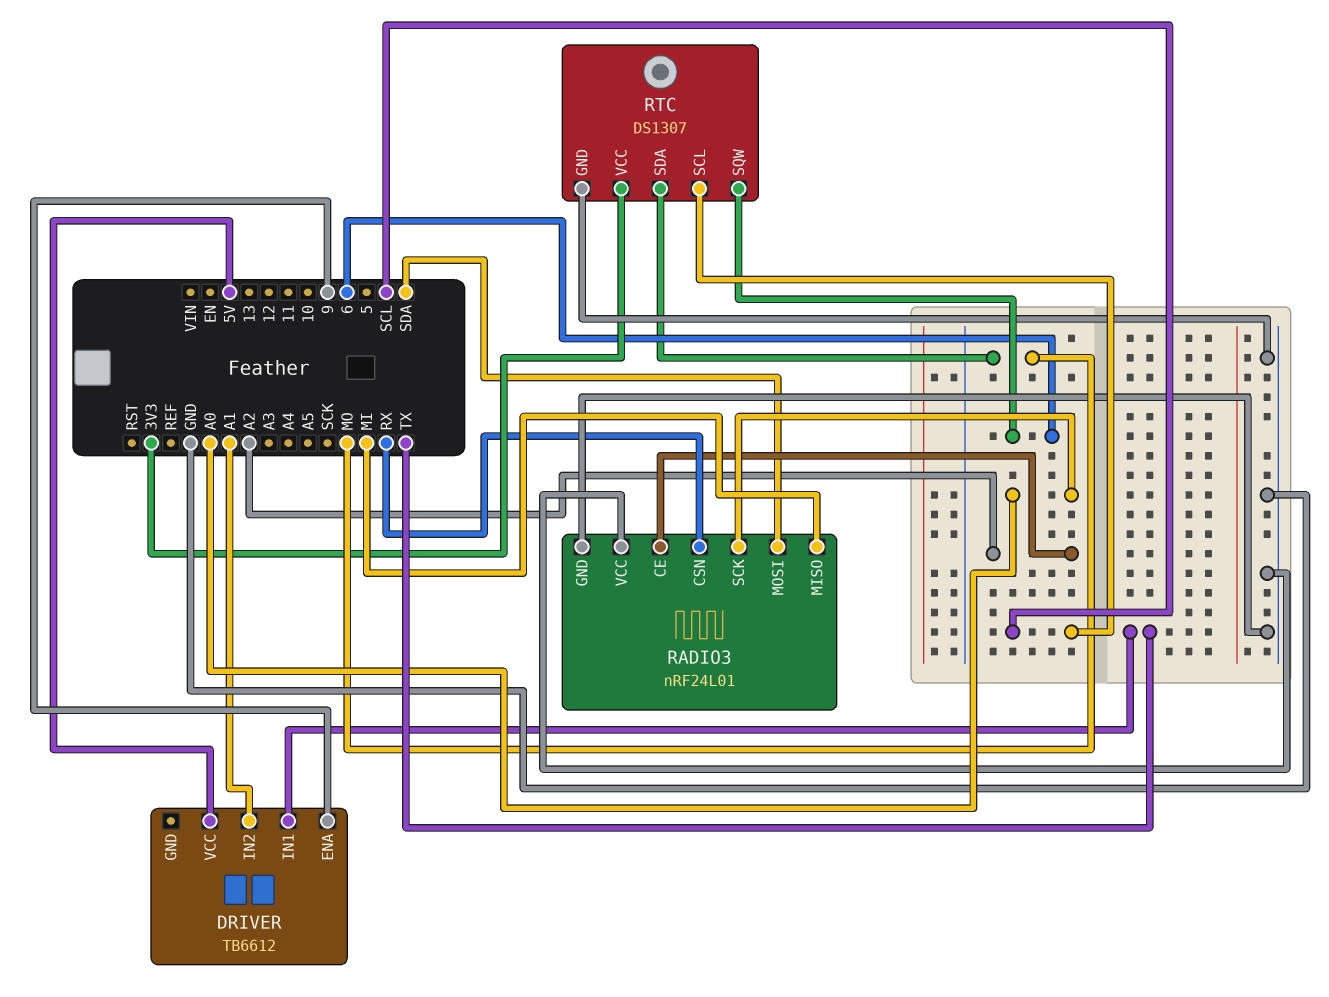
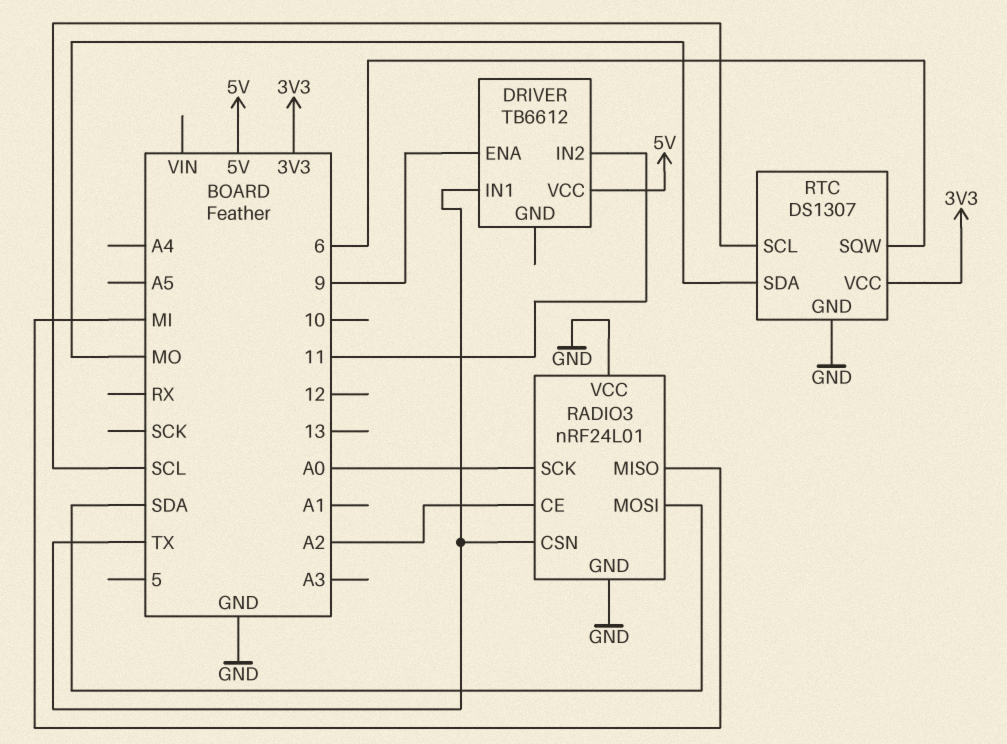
DRIVER pin IN2: A1 -> 11
RADIO3 pin CSN: RX -> TX

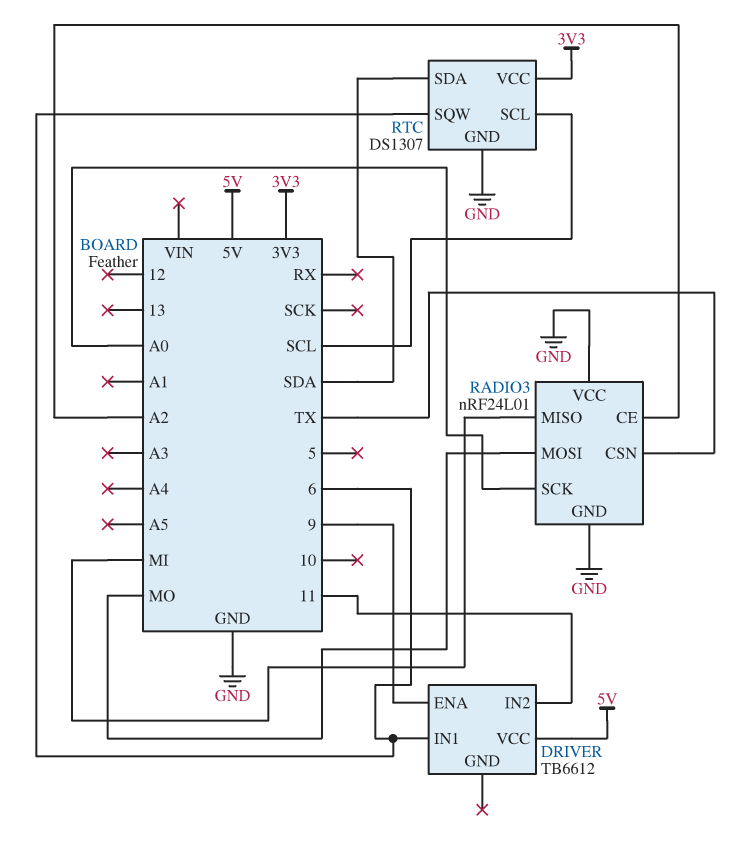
DRIVER pin IN1: TX -> 6
RADIO3 pin MOSI: SDA -> MO
RTC pin SDA: MO -> SDA

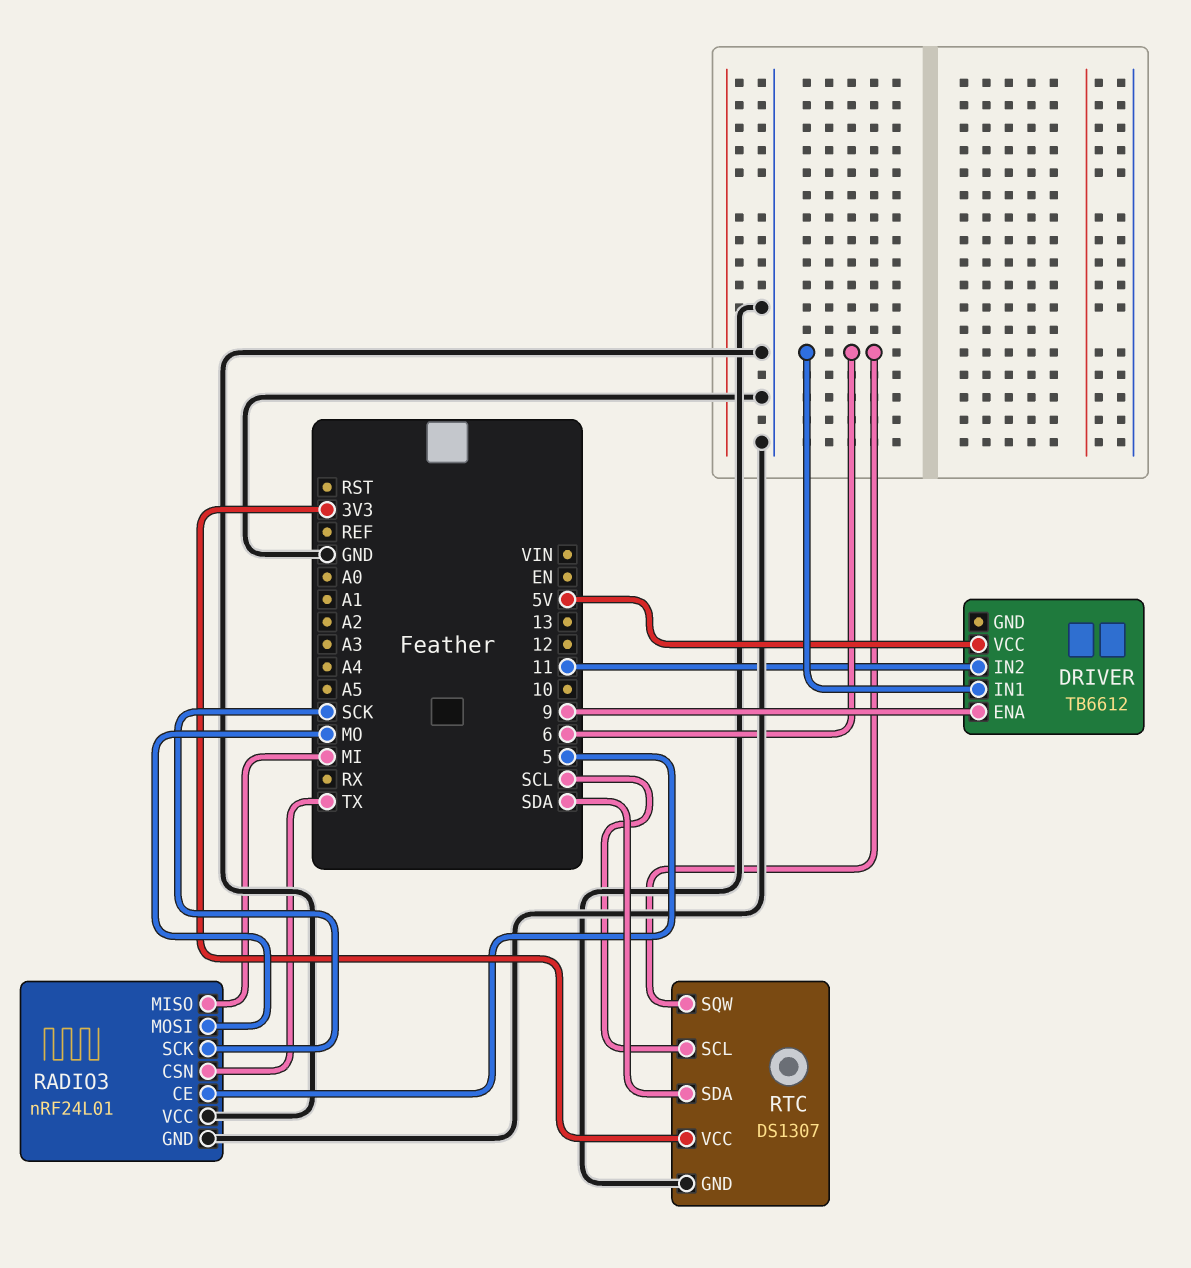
RADIO3 pin CE: A2 -> 5
RADIO3 pin SCK: A0 -> SCK

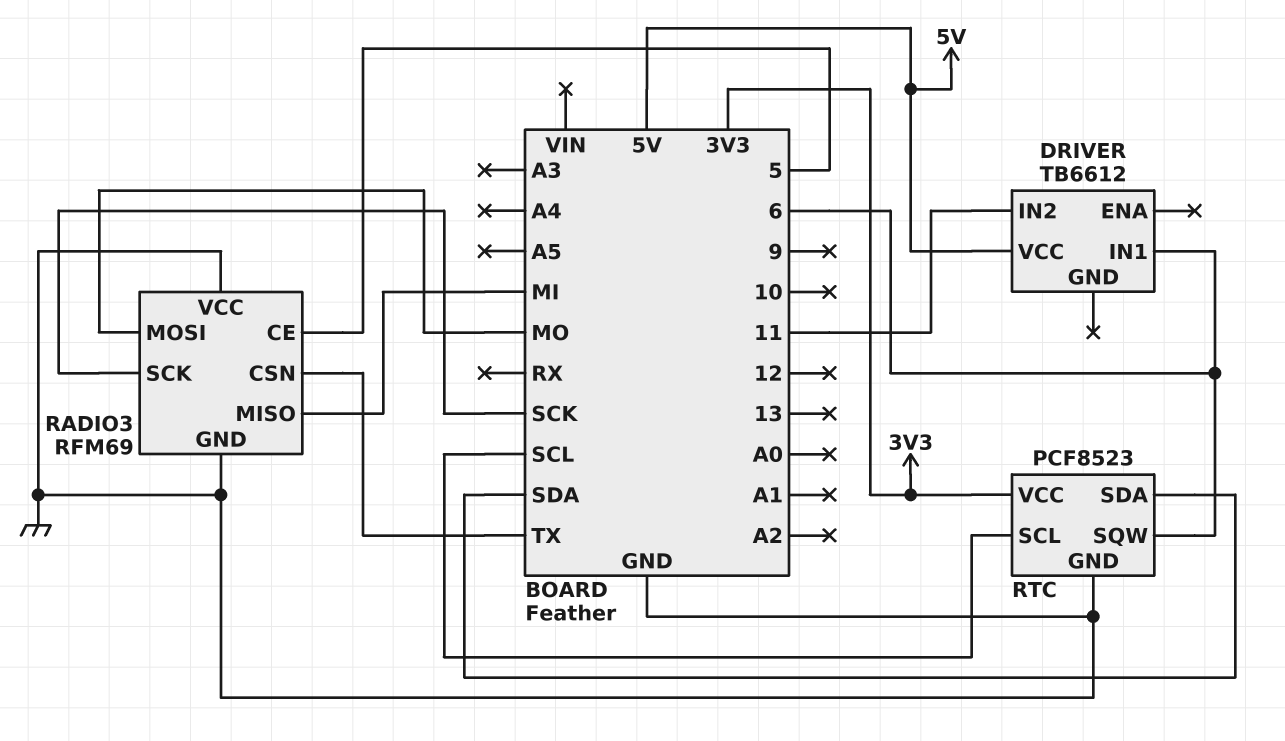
DRIVER pin ENA: 9 -> none
RADIO3: nRF24L01 -> RFM69
RTC: DS1307 -> PCF8523

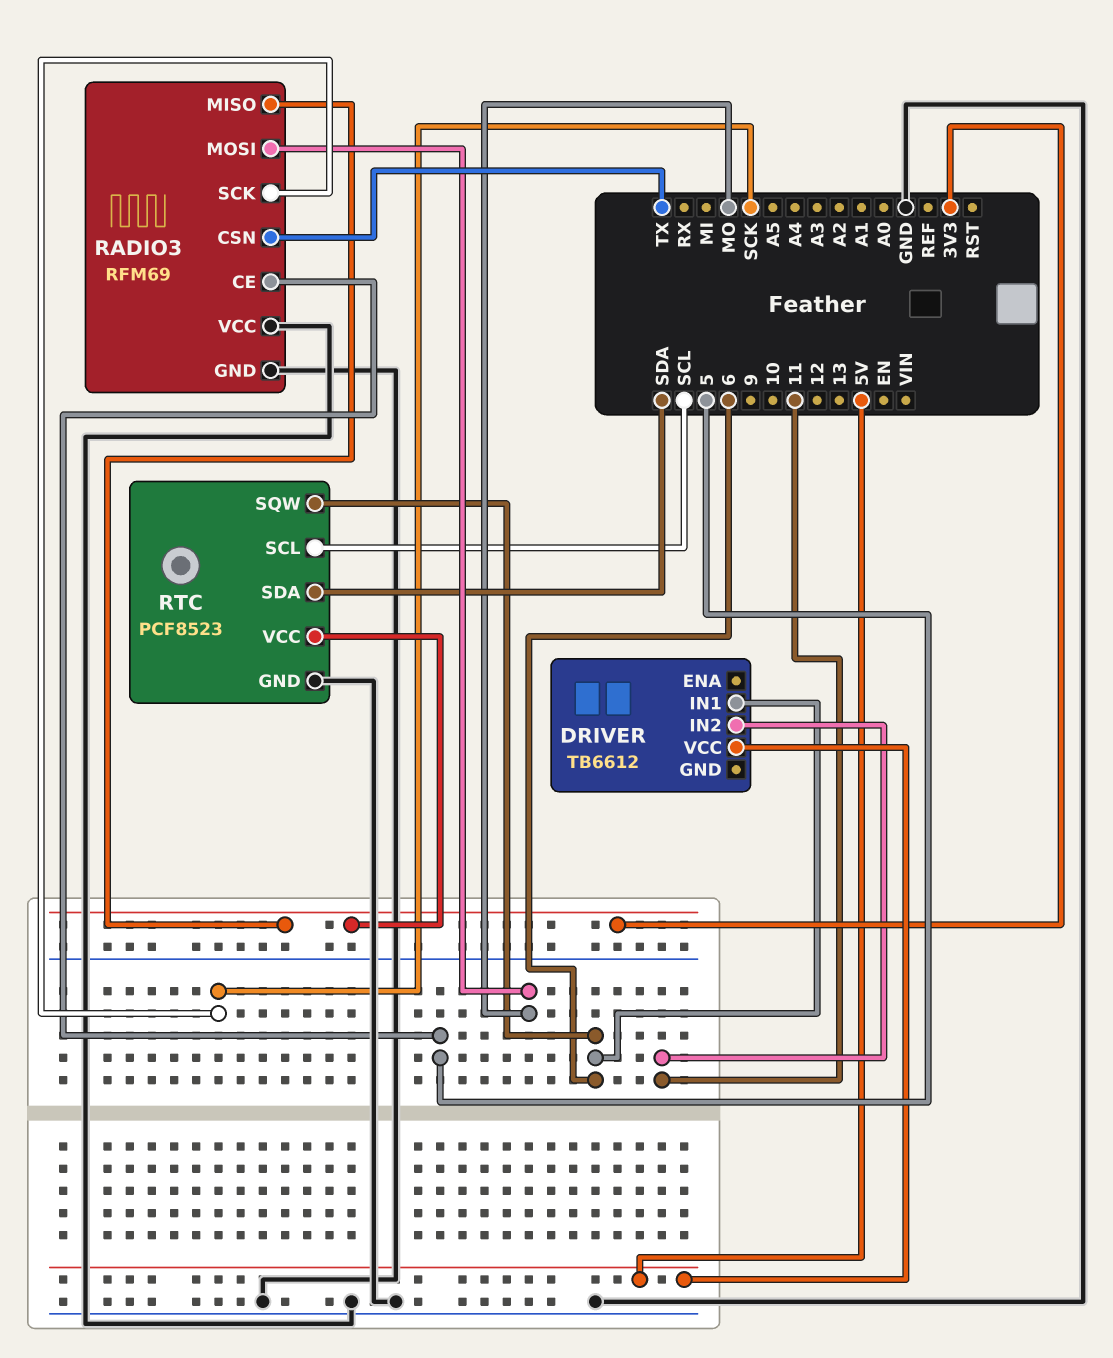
RADIO3 pin MISO: MI -> 3V3

